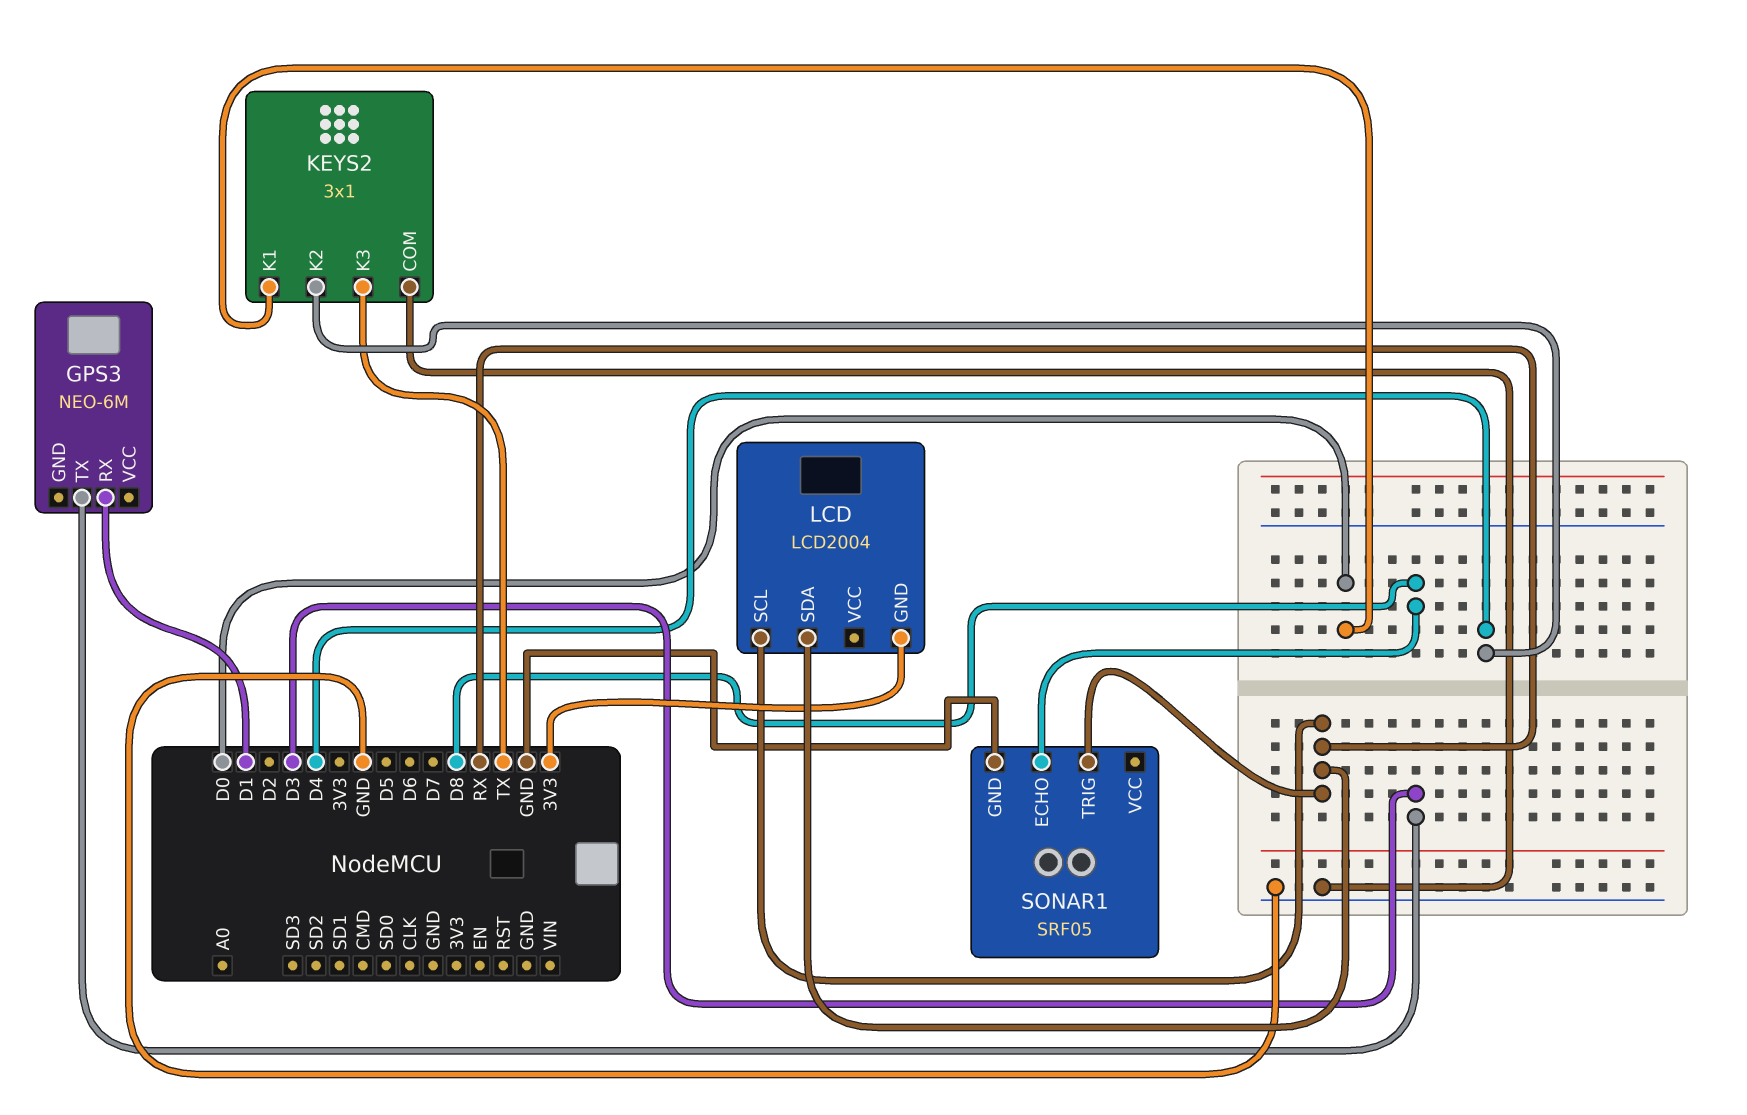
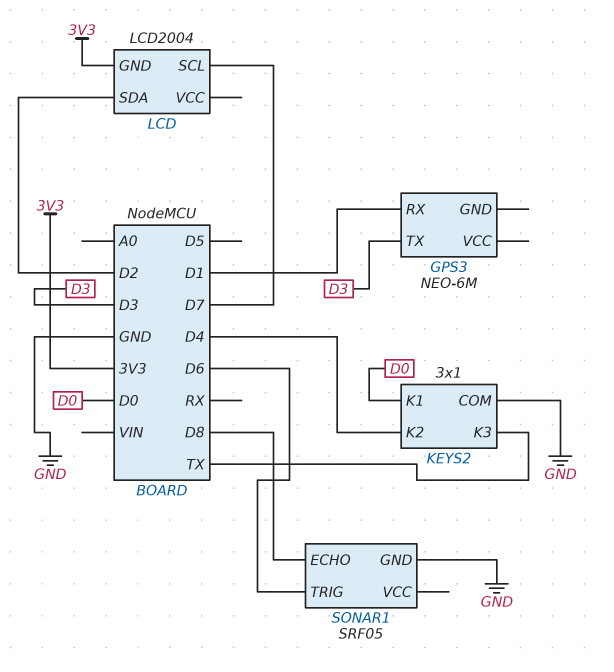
LCD pin SCL: RX -> D7
LCD pin SDA: RX -> D2
SONAR1 pin TRIG: RX -> D6

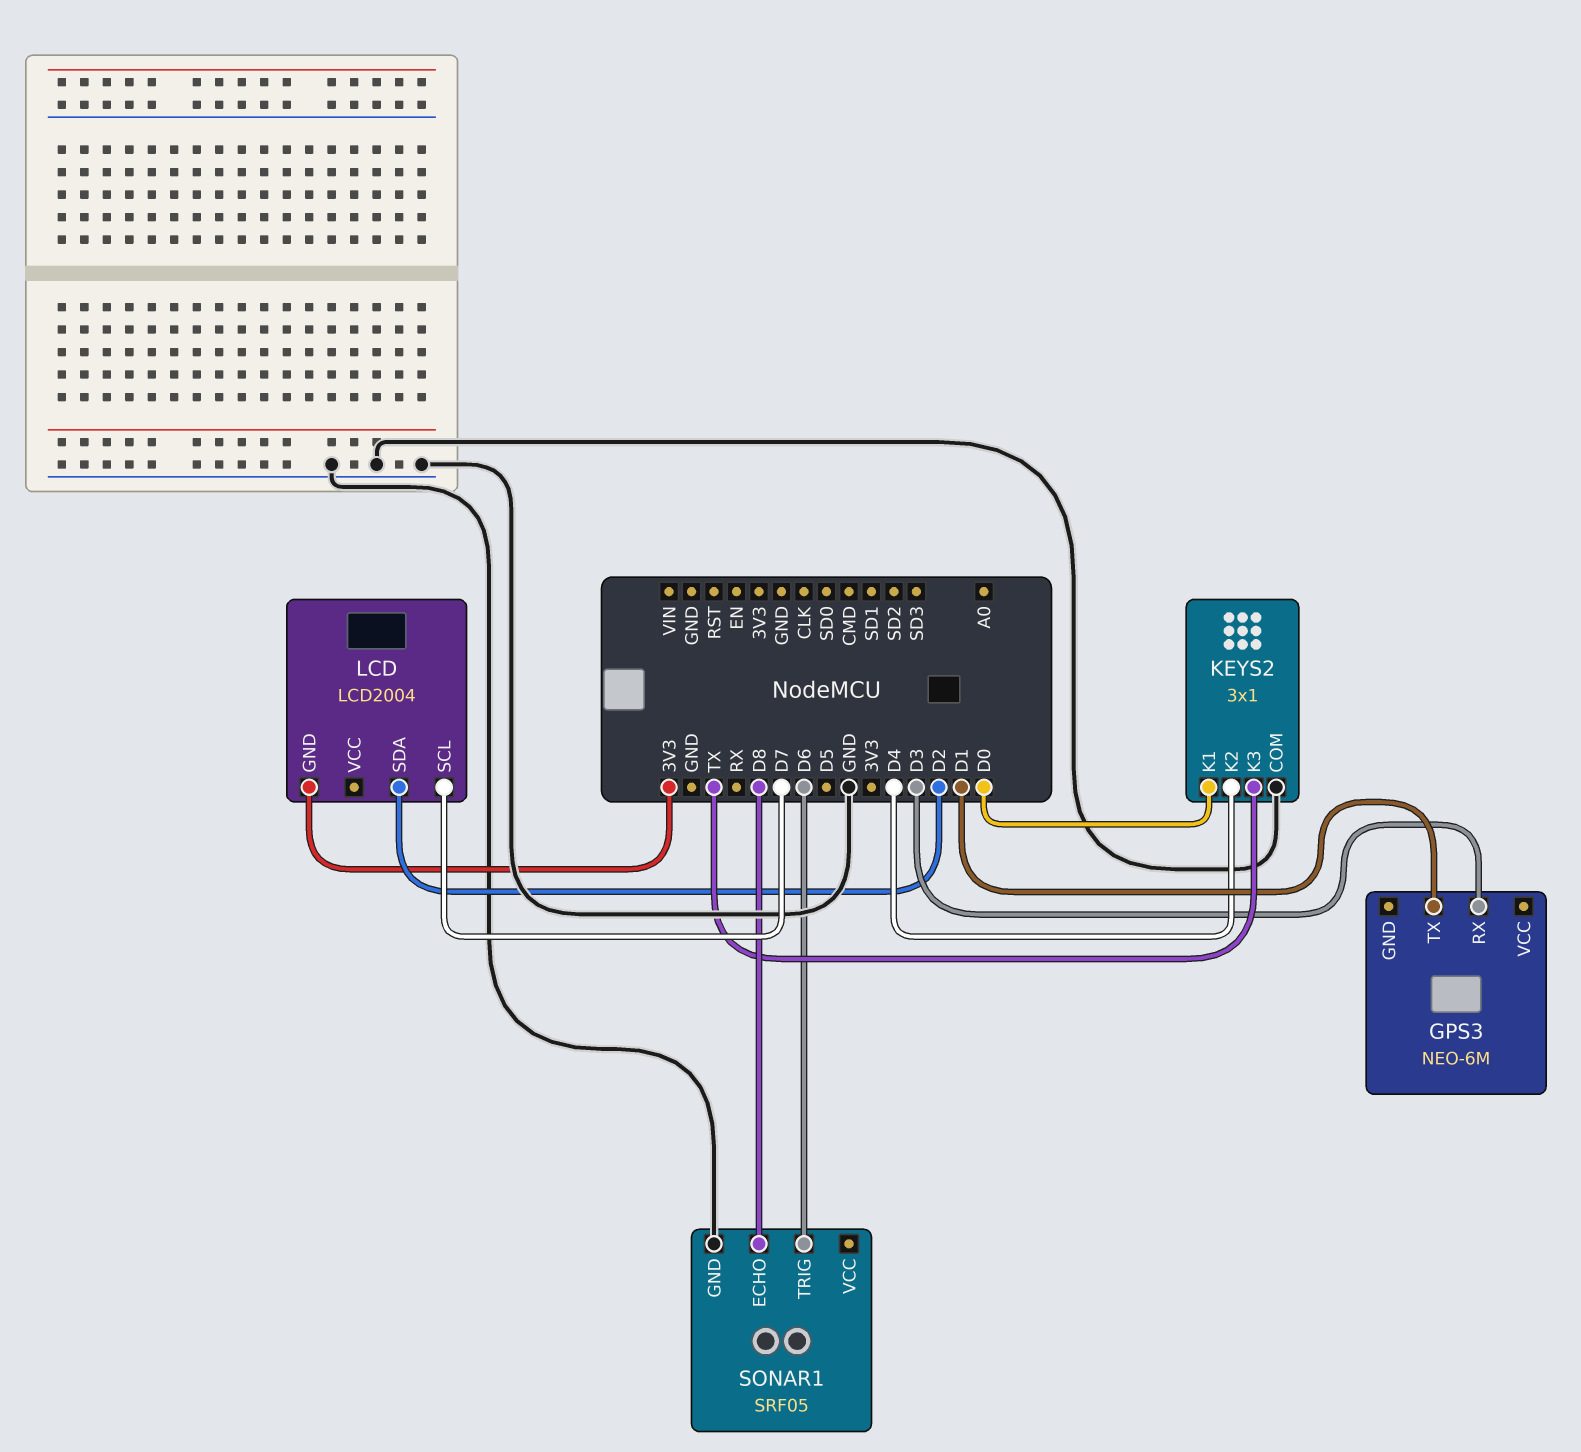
GPS3 pin RX: D1 -> D3
GPS3 pin TX: D3 -> D1

